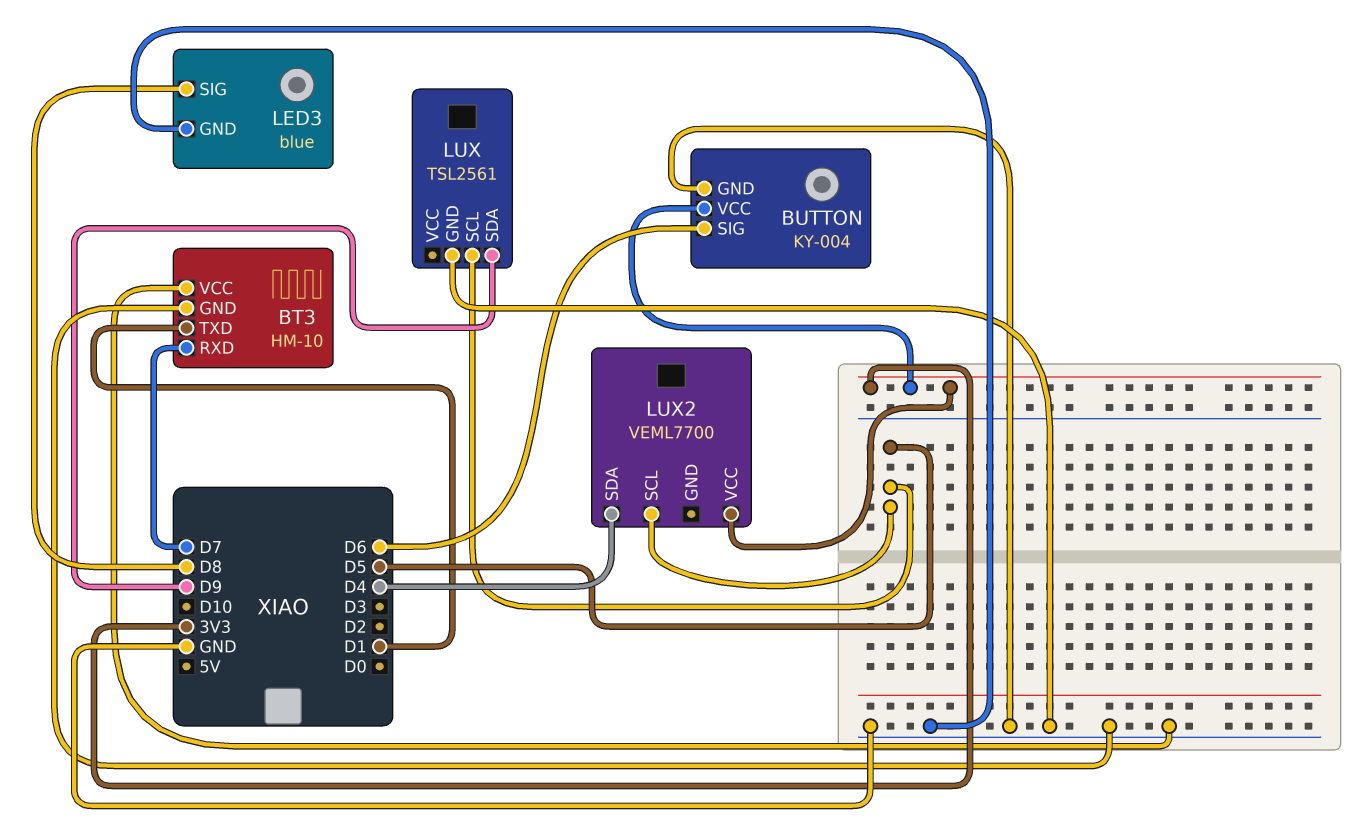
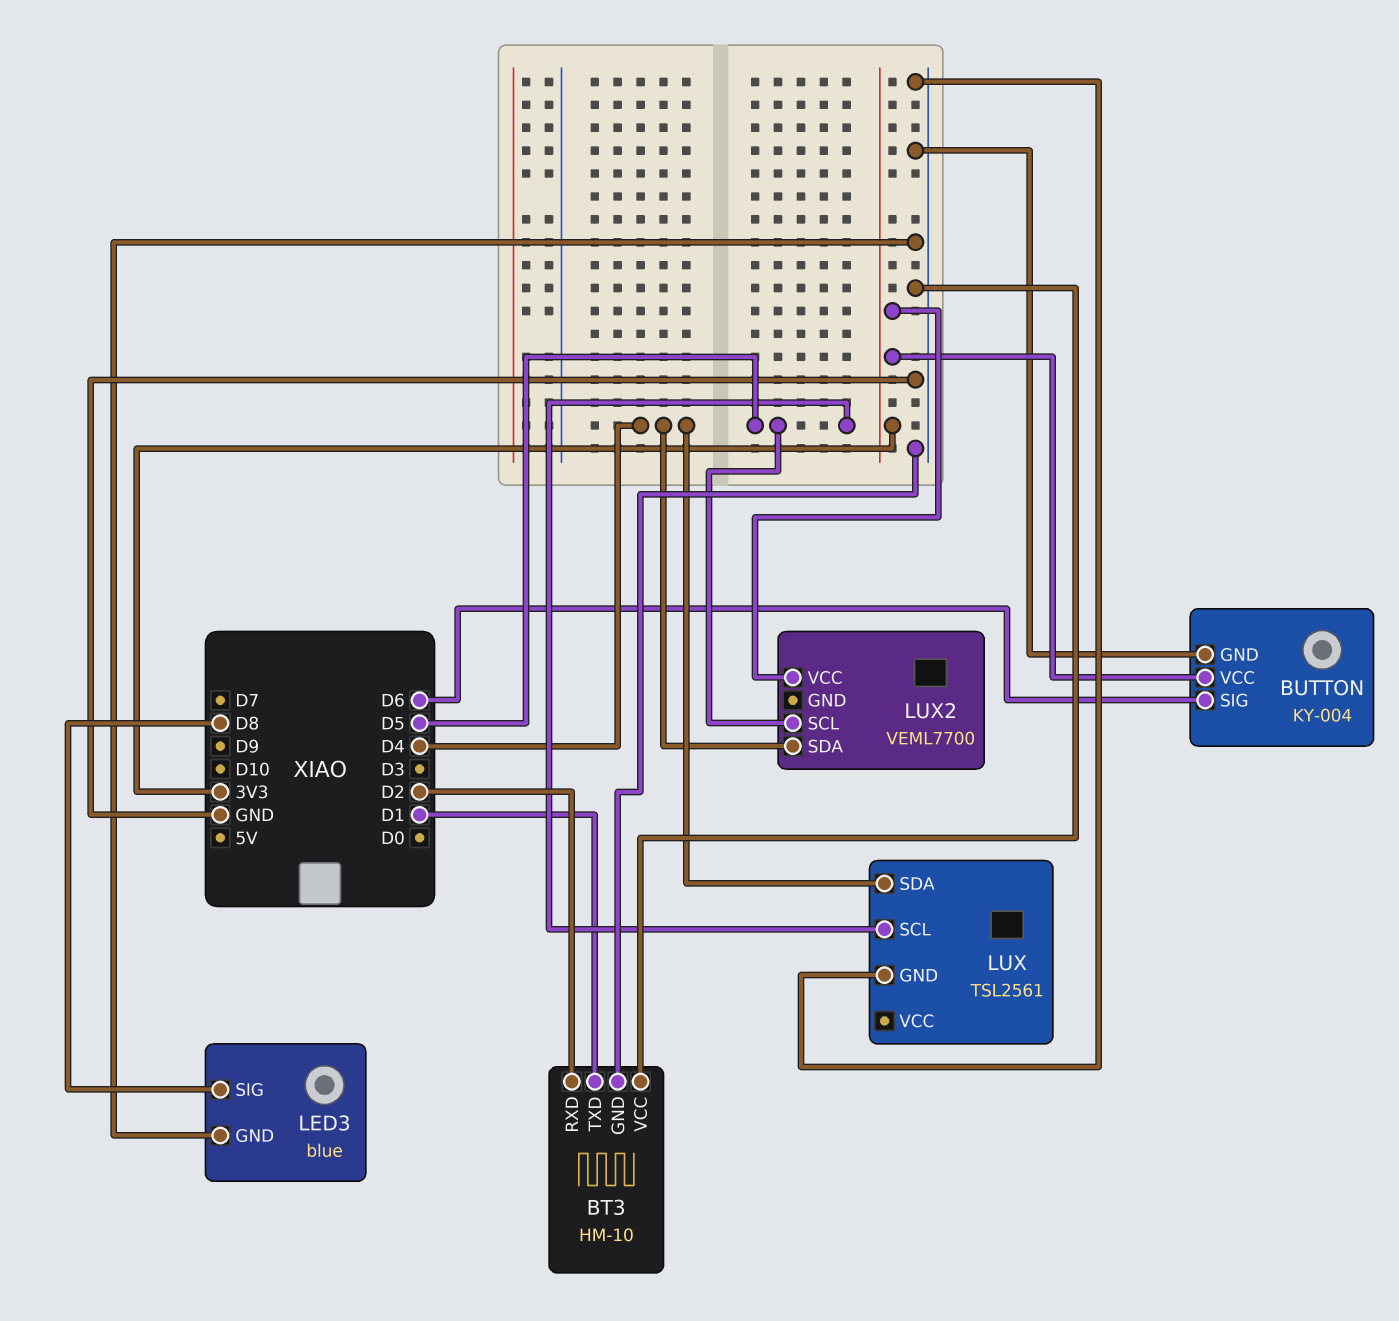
BT3 pin RXD: D7 -> D2
LUX pin SDA: D9 -> D4

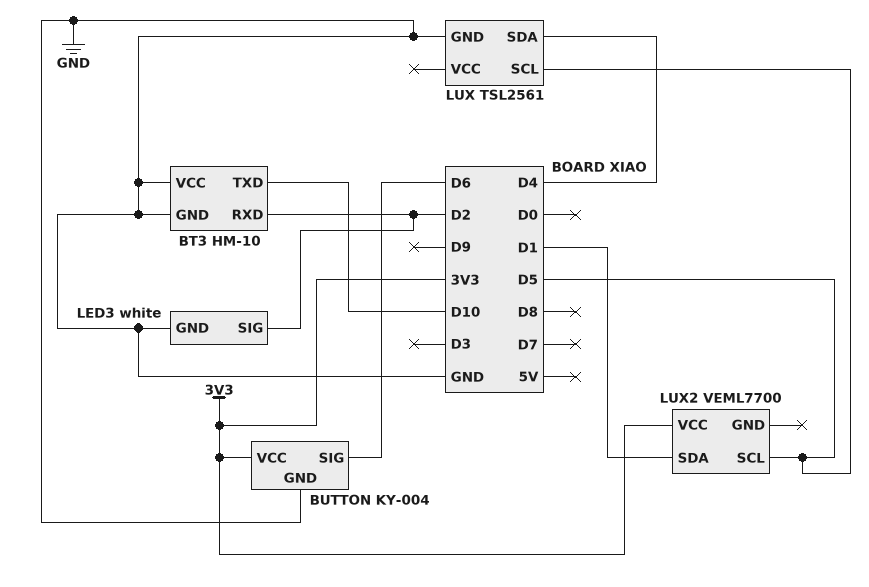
BT3 pin TXD: D1 -> D10
LED3: blue -> white
LED3 pin SIG: D8 -> D2
LUX2 pin SDA: D4 -> D1

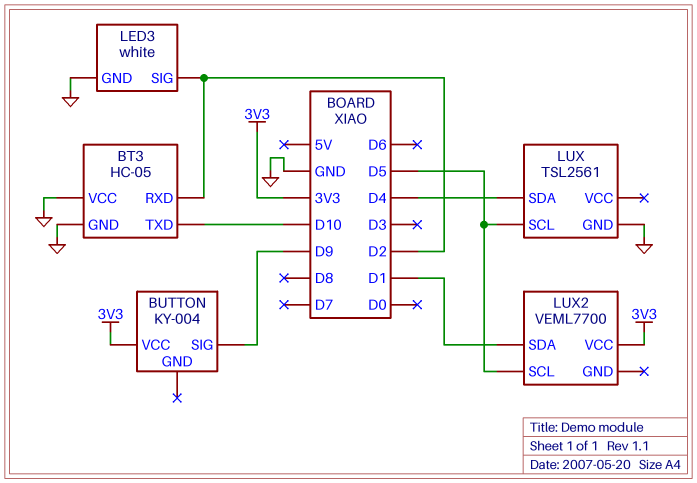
BT3: HM-10 -> HC-05
BUTTON pin GND: GND -> none
BUTTON pin SIG: D6 -> D9

